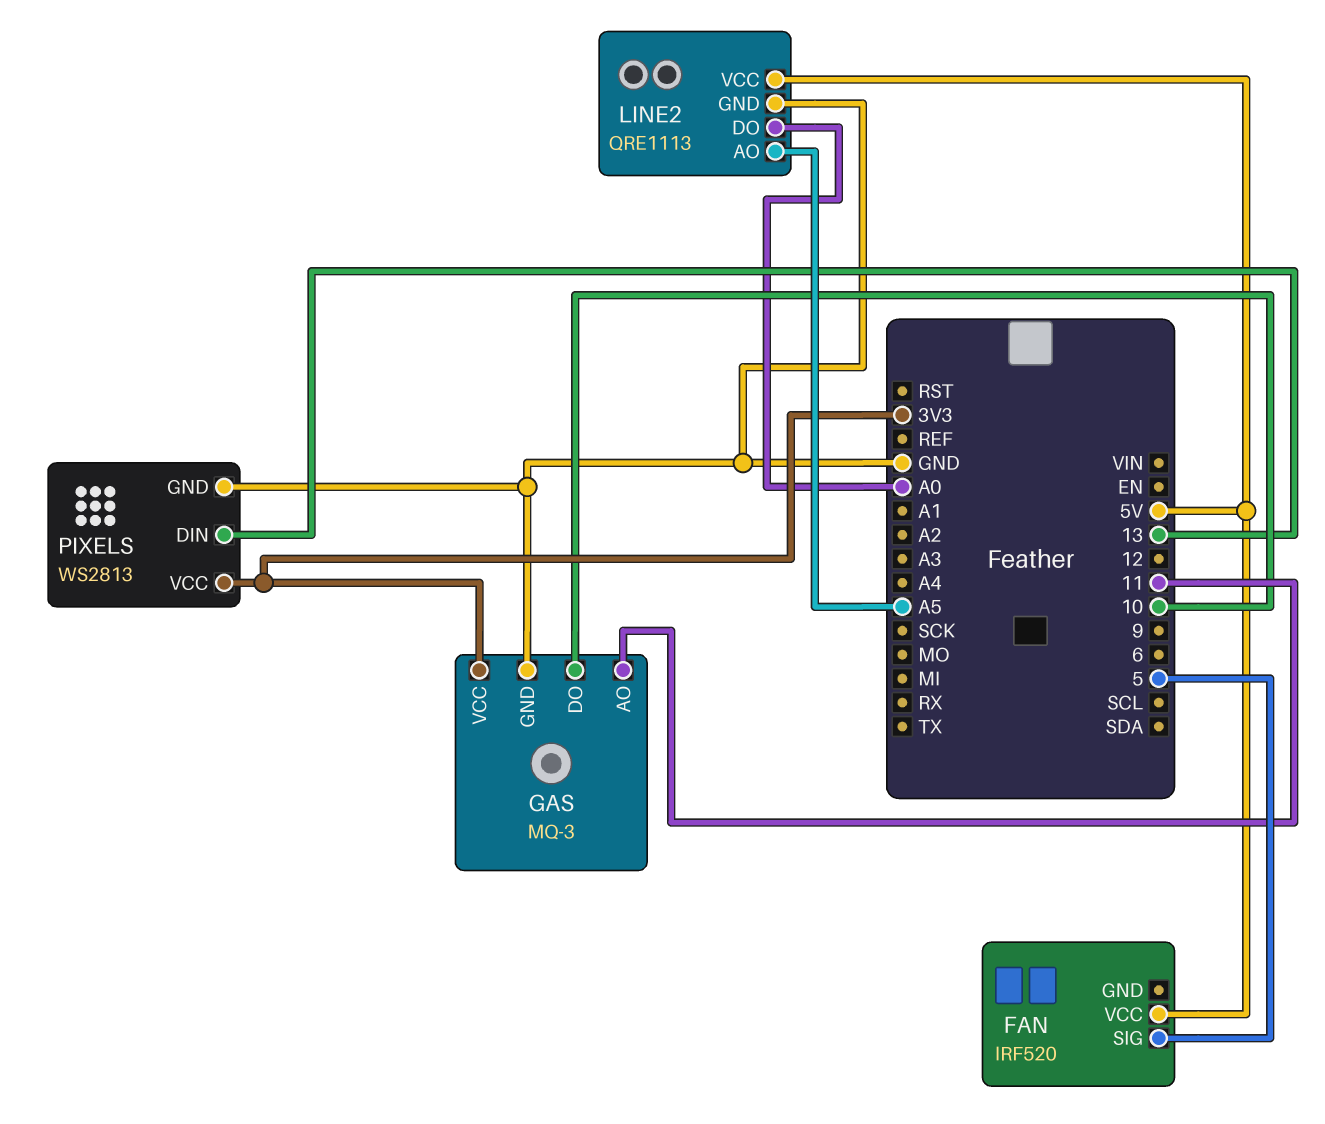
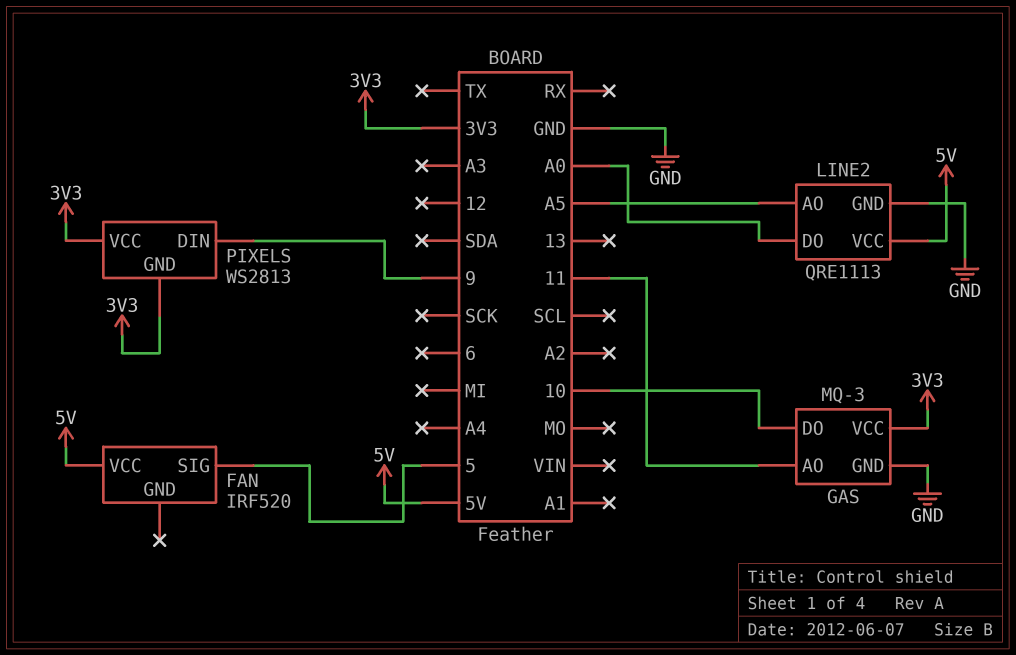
PIXELS pin DIN: 13 -> 9
PIXELS pin GND: GND -> 3V3

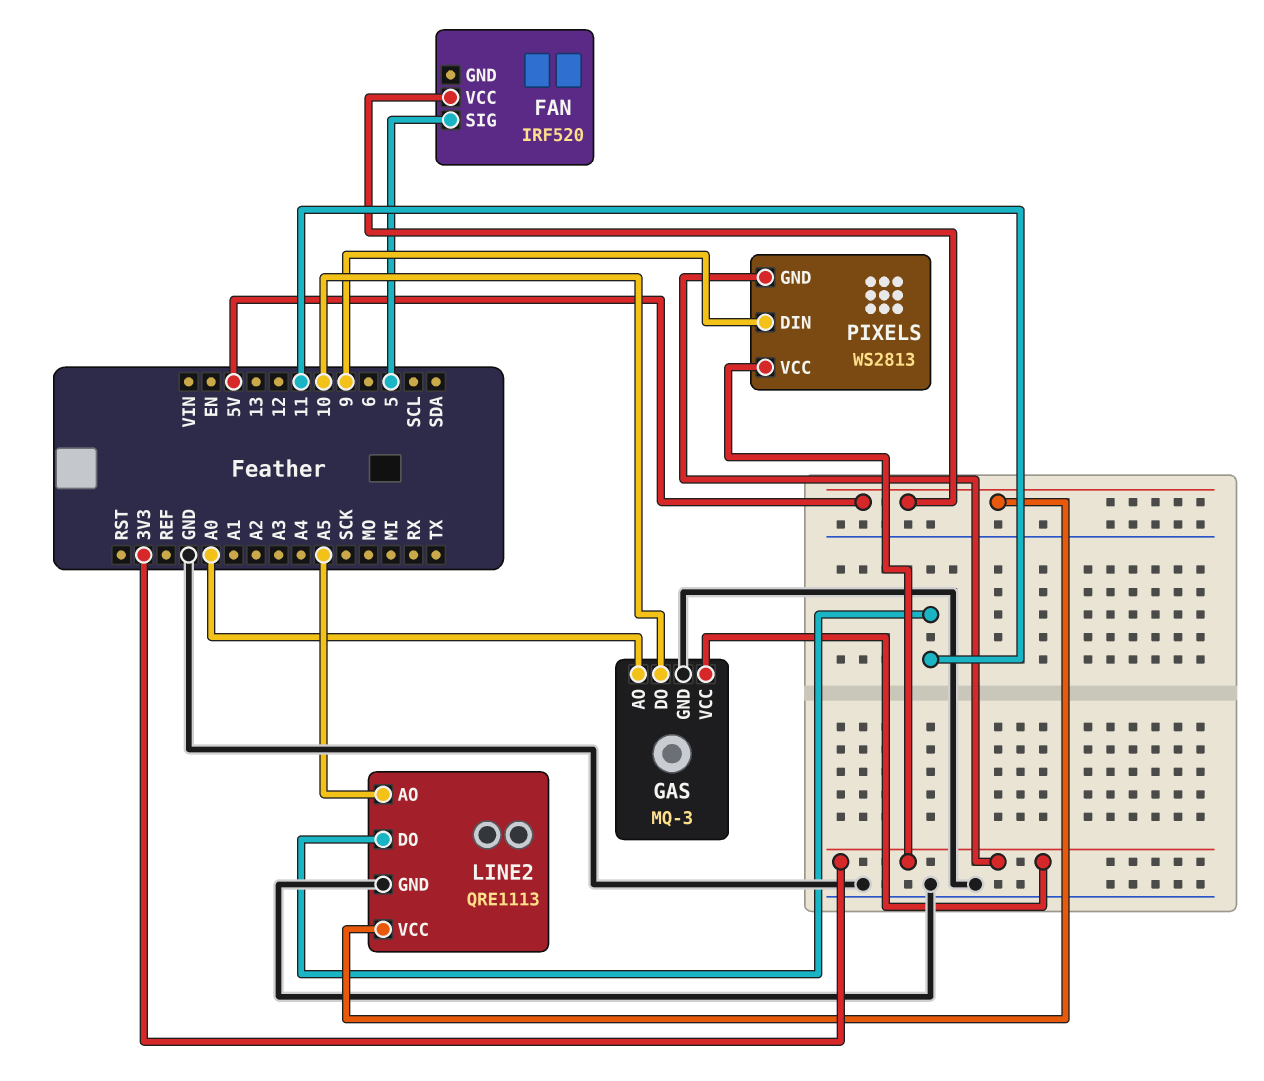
GAS pin AO: 11 -> A0
LINE2 pin DO: A0 -> 11

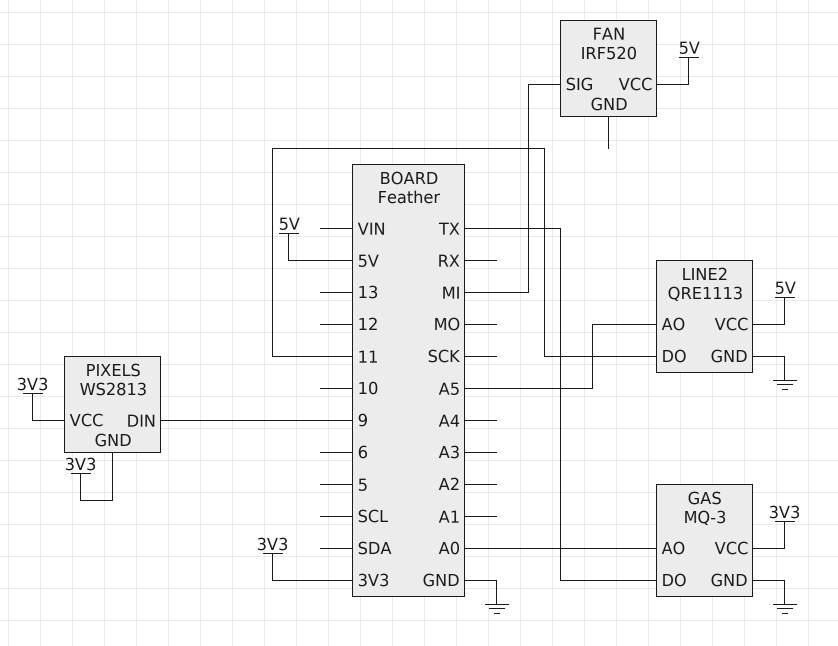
FAN pin SIG: 5 -> MI
GAS pin DO: 10 -> TX

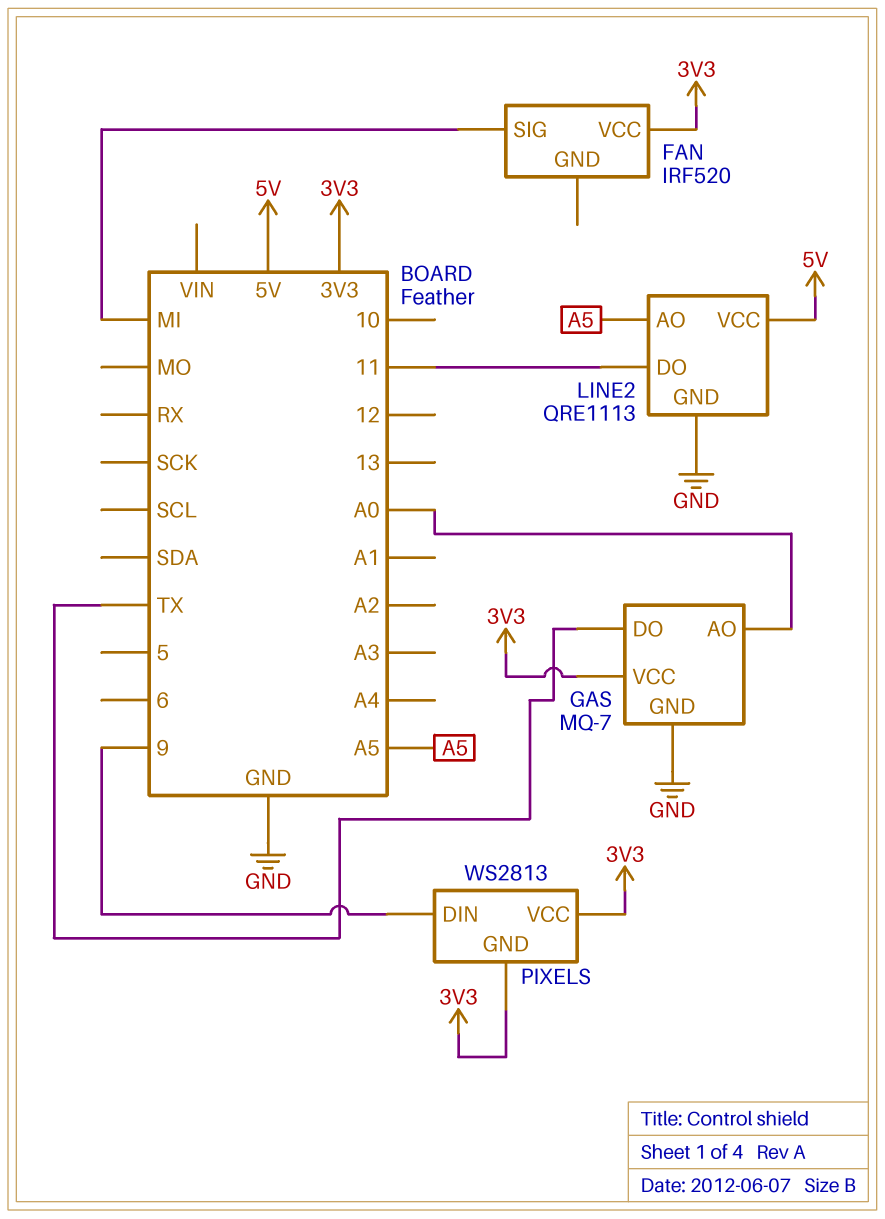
FAN pin VCC: 5V -> 3V3
GAS: MQ-3 -> MQ-7

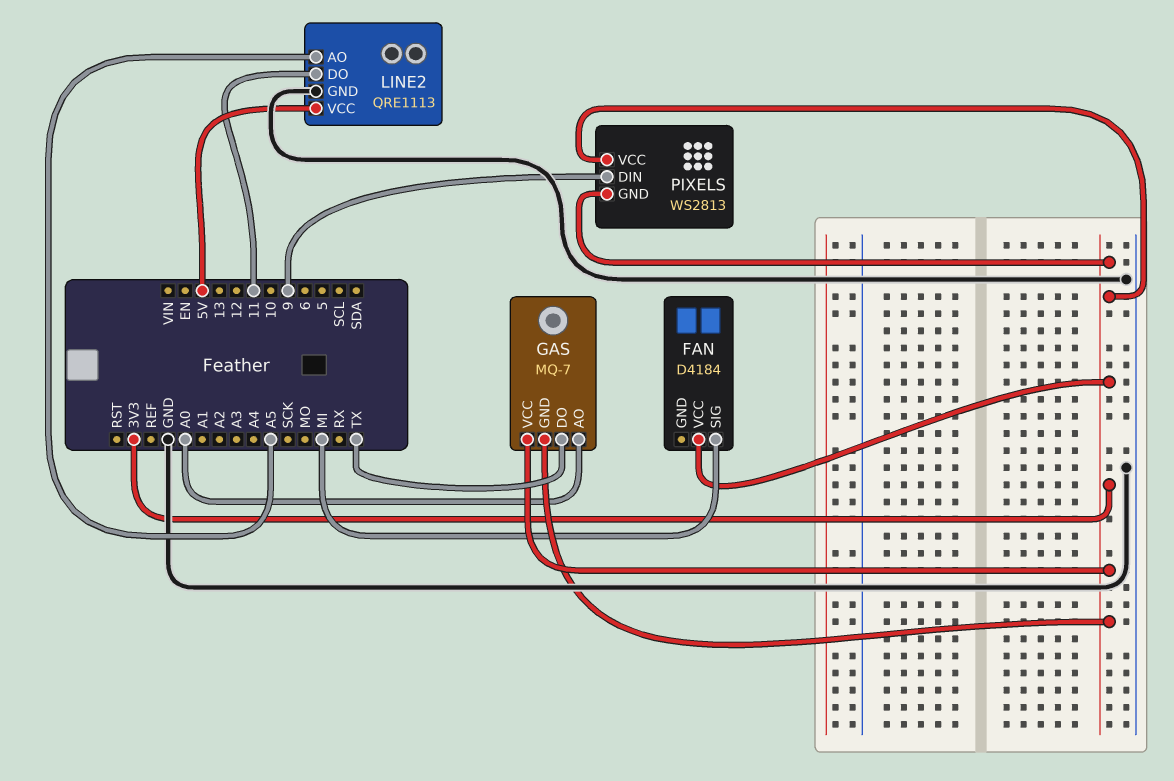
FAN: IRF520 -> D4184
GAS pin GND: GND -> 3V3

